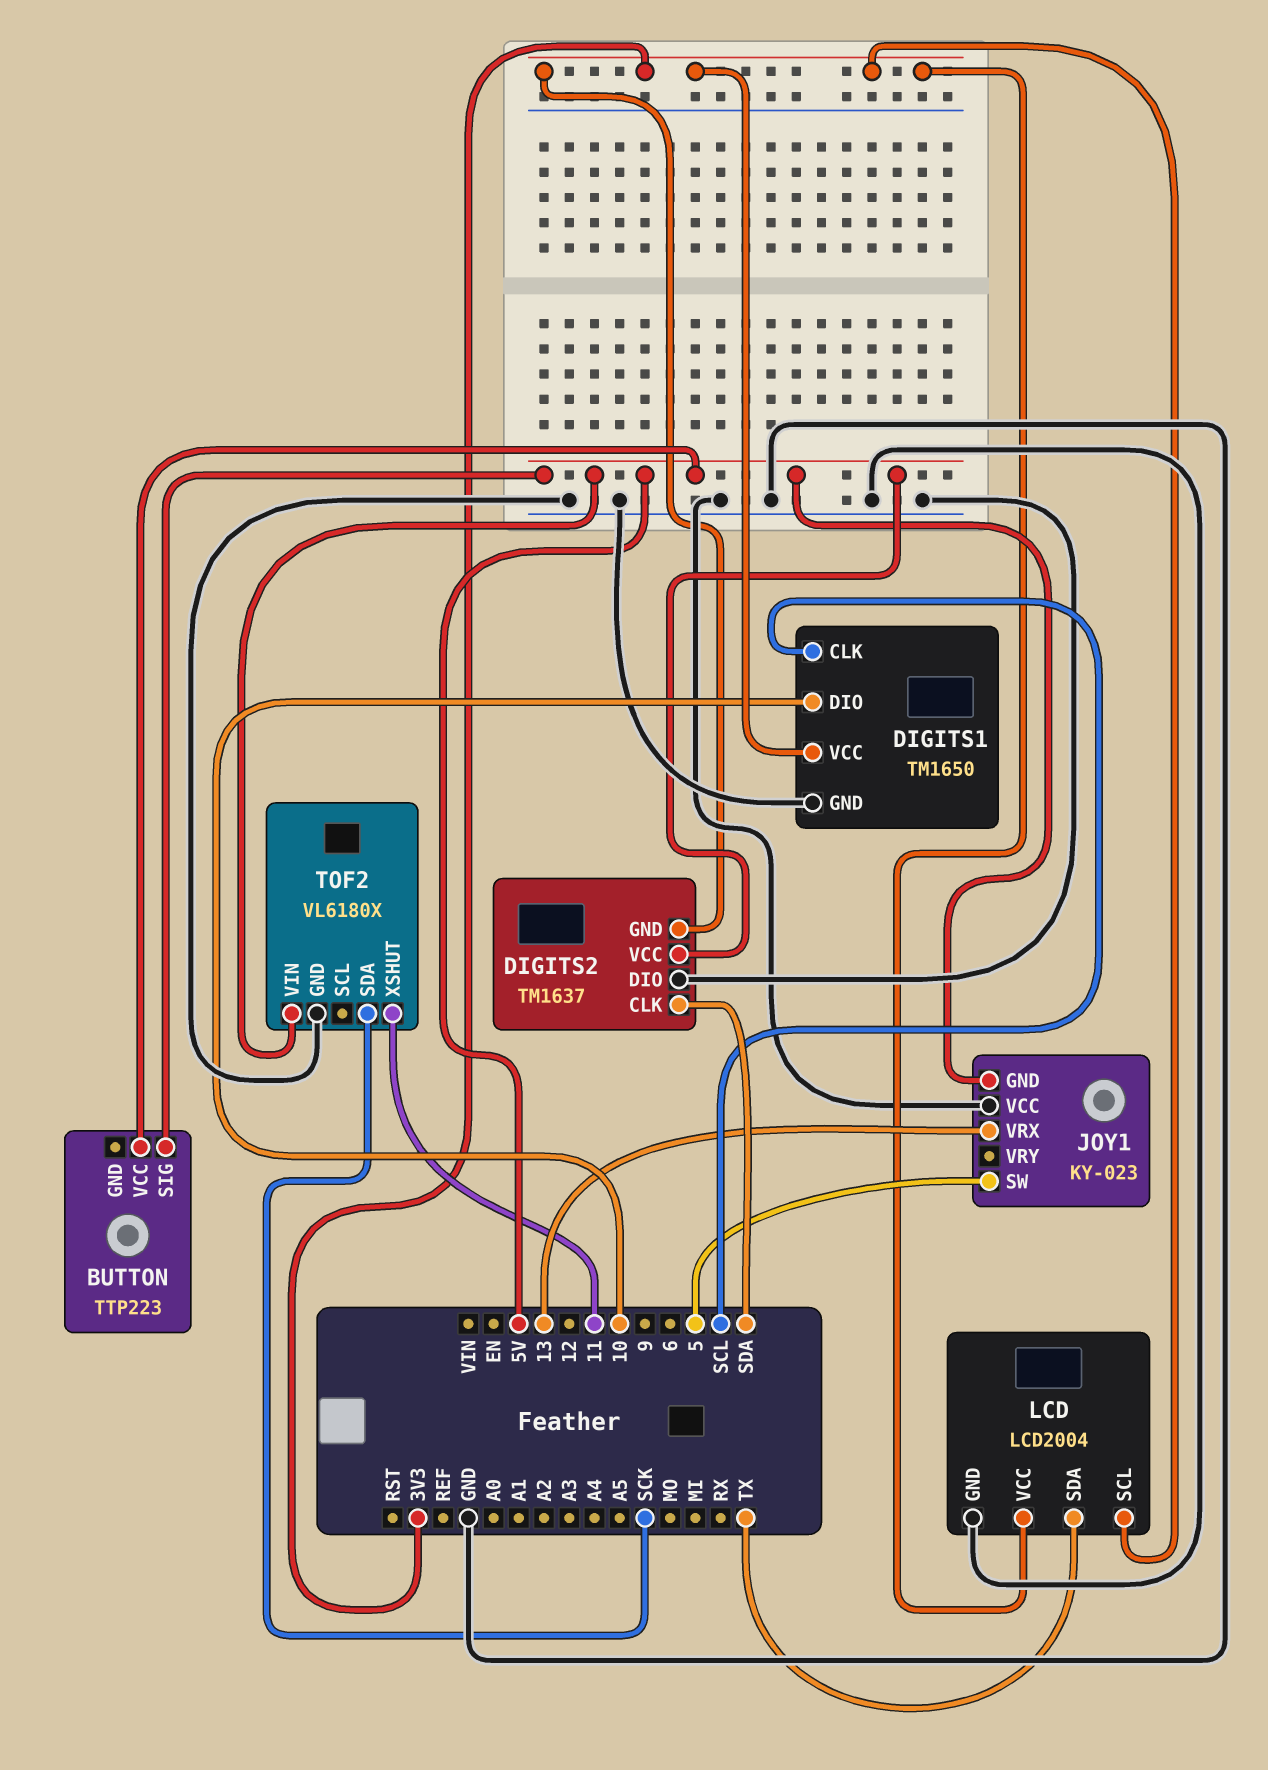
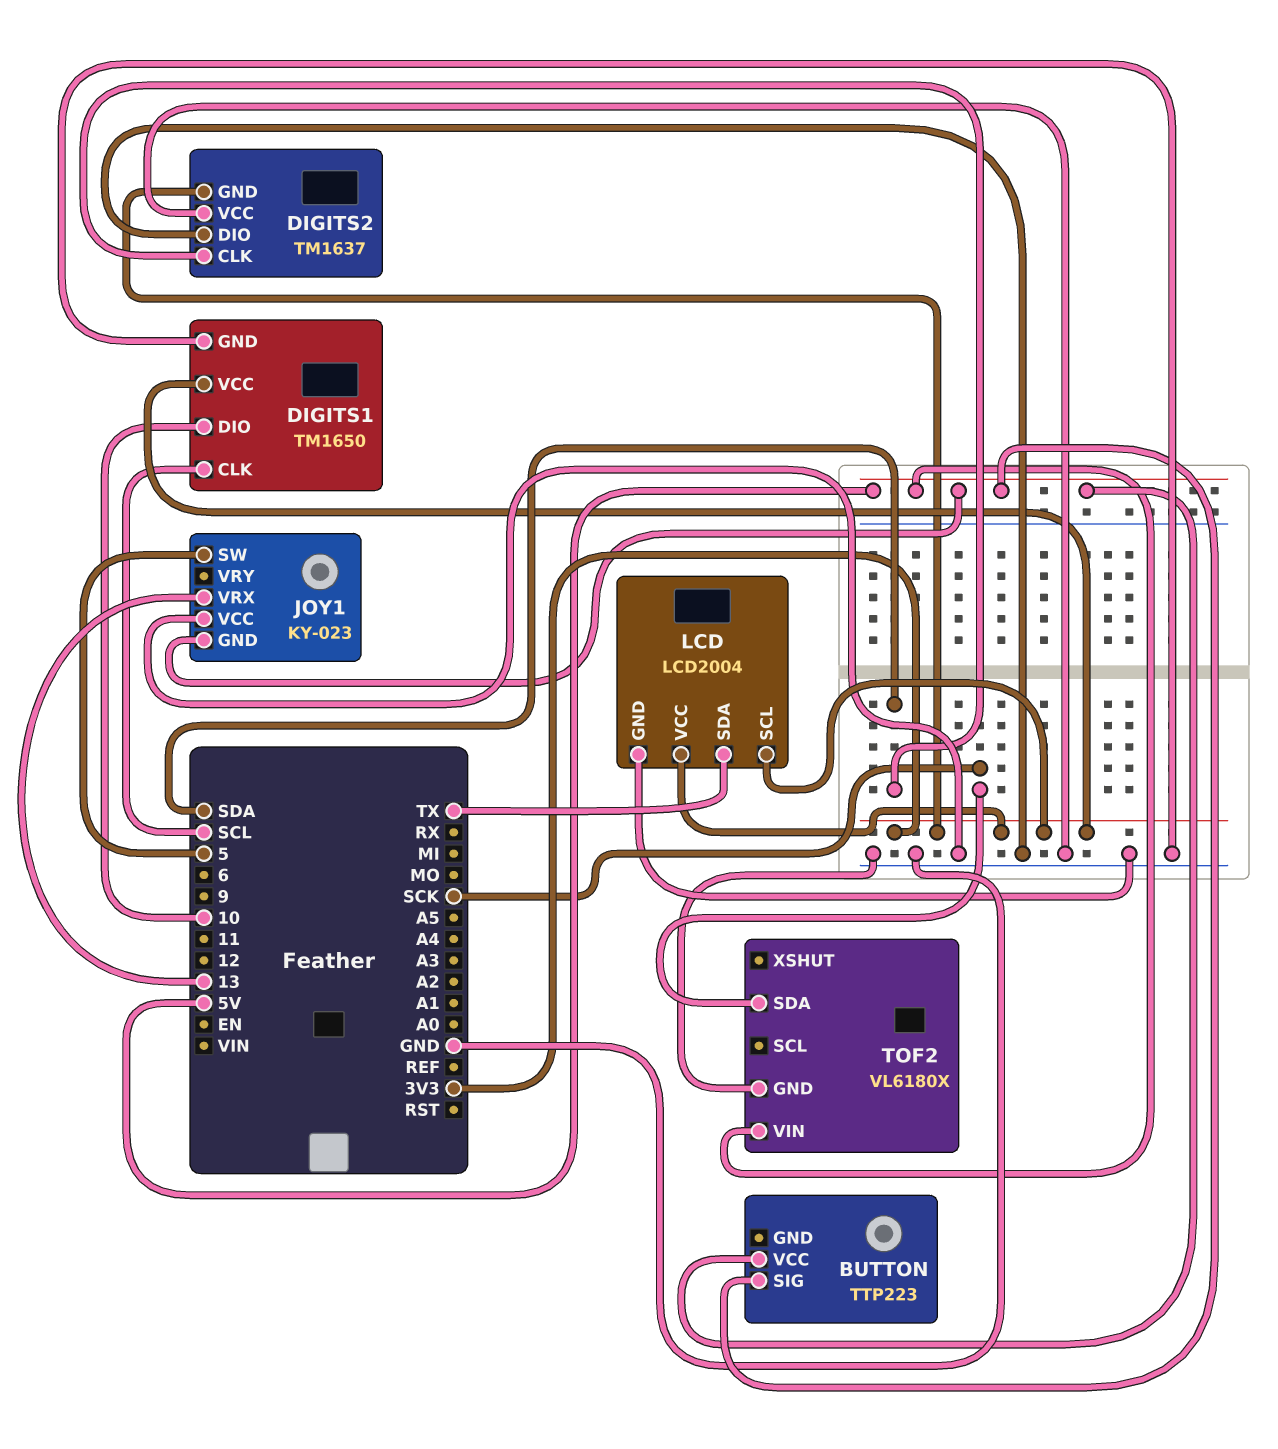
DIGITS2 pin VCC: 5V -> GND
TOF2 pin XSHUT: 11 -> none

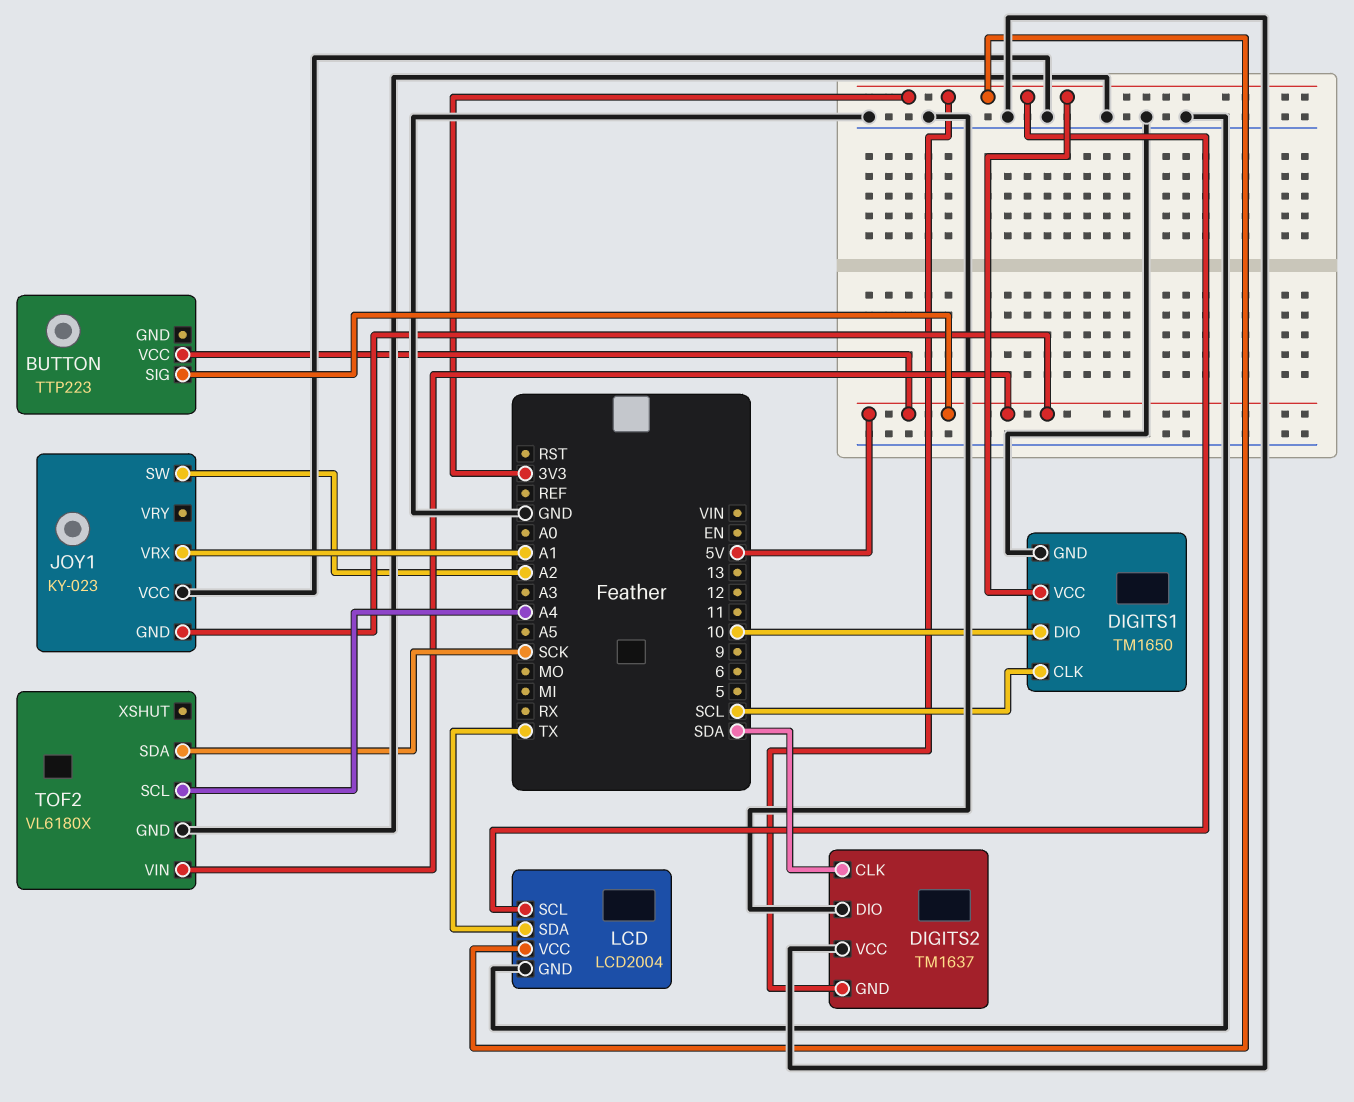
JOY1 pin SW: 5 -> A2
JOY1 pin VRX: 13 -> A1
TOF2 pin SCL: none -> A4

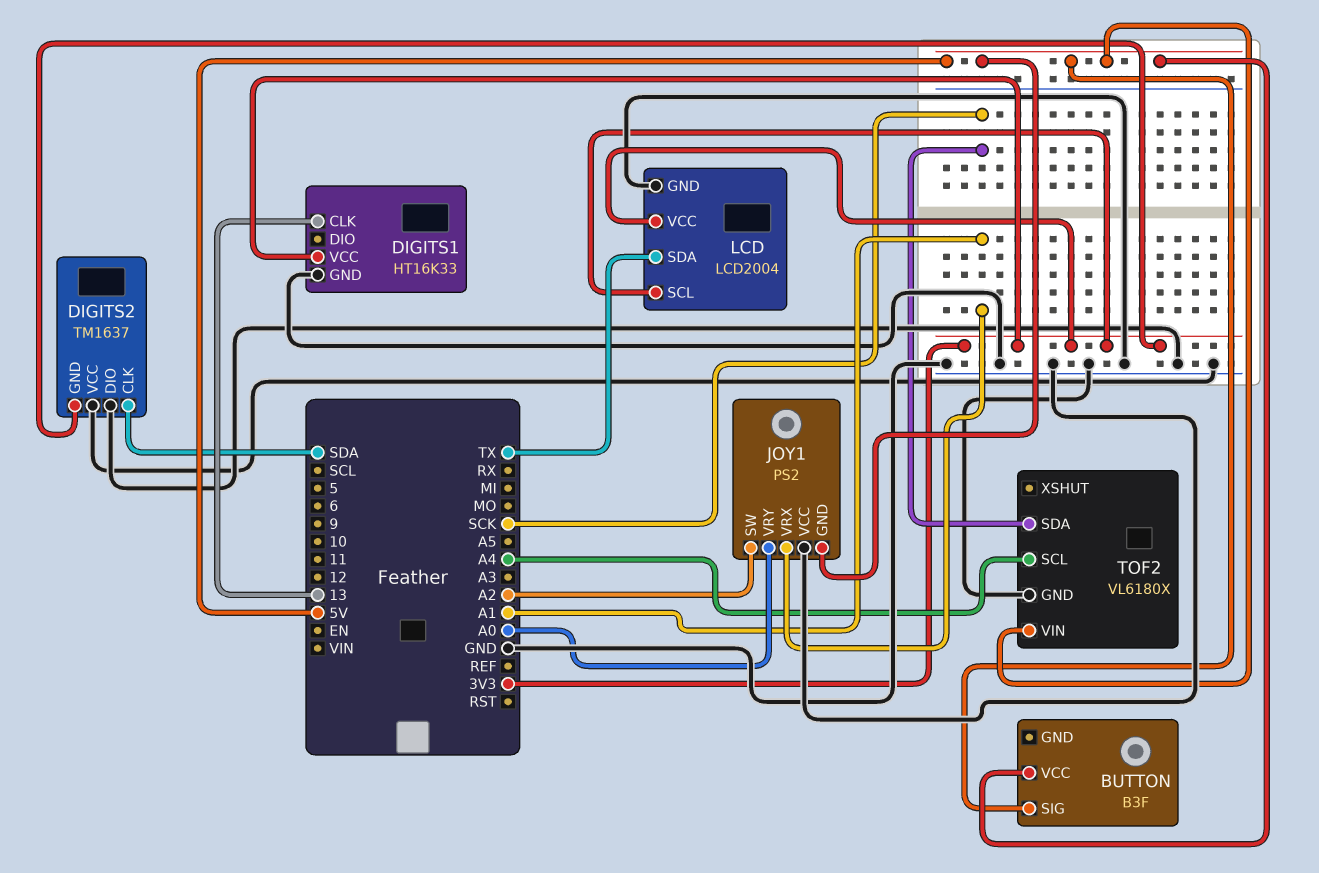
BUTTON: TTP223 -> B3F
DIGITS1: TM1650 -> HT16K33
DIGITS1 pin CLK: SCL -> 13
DIGITS1 pin DIO: 10 -> none
JOY1: KY-023 -> PS2
JOY1 pin VRY: none -> A0

